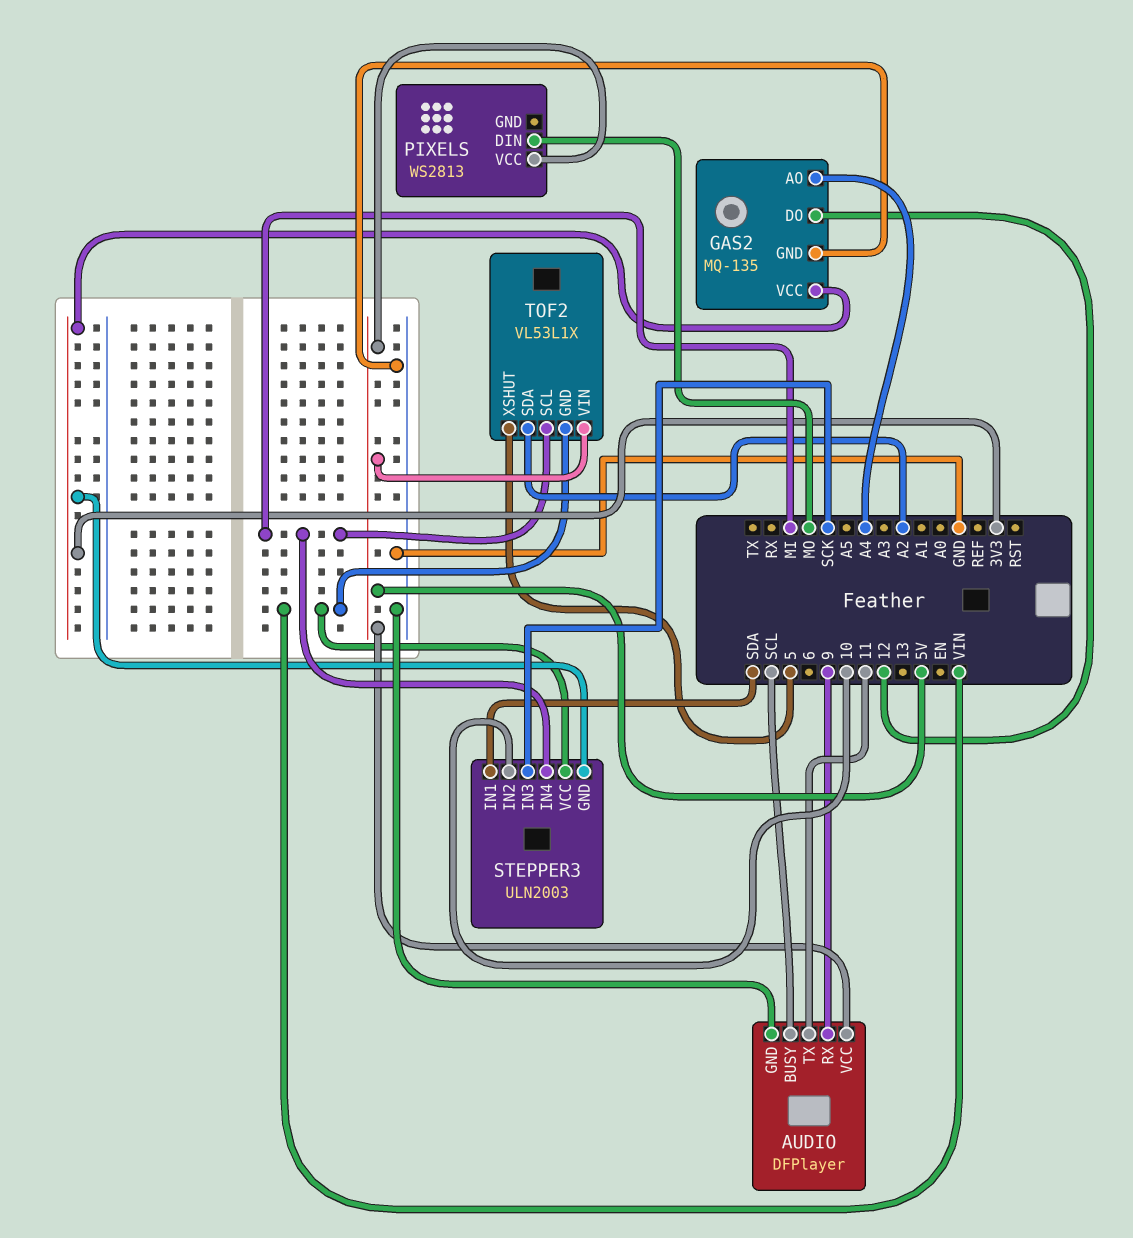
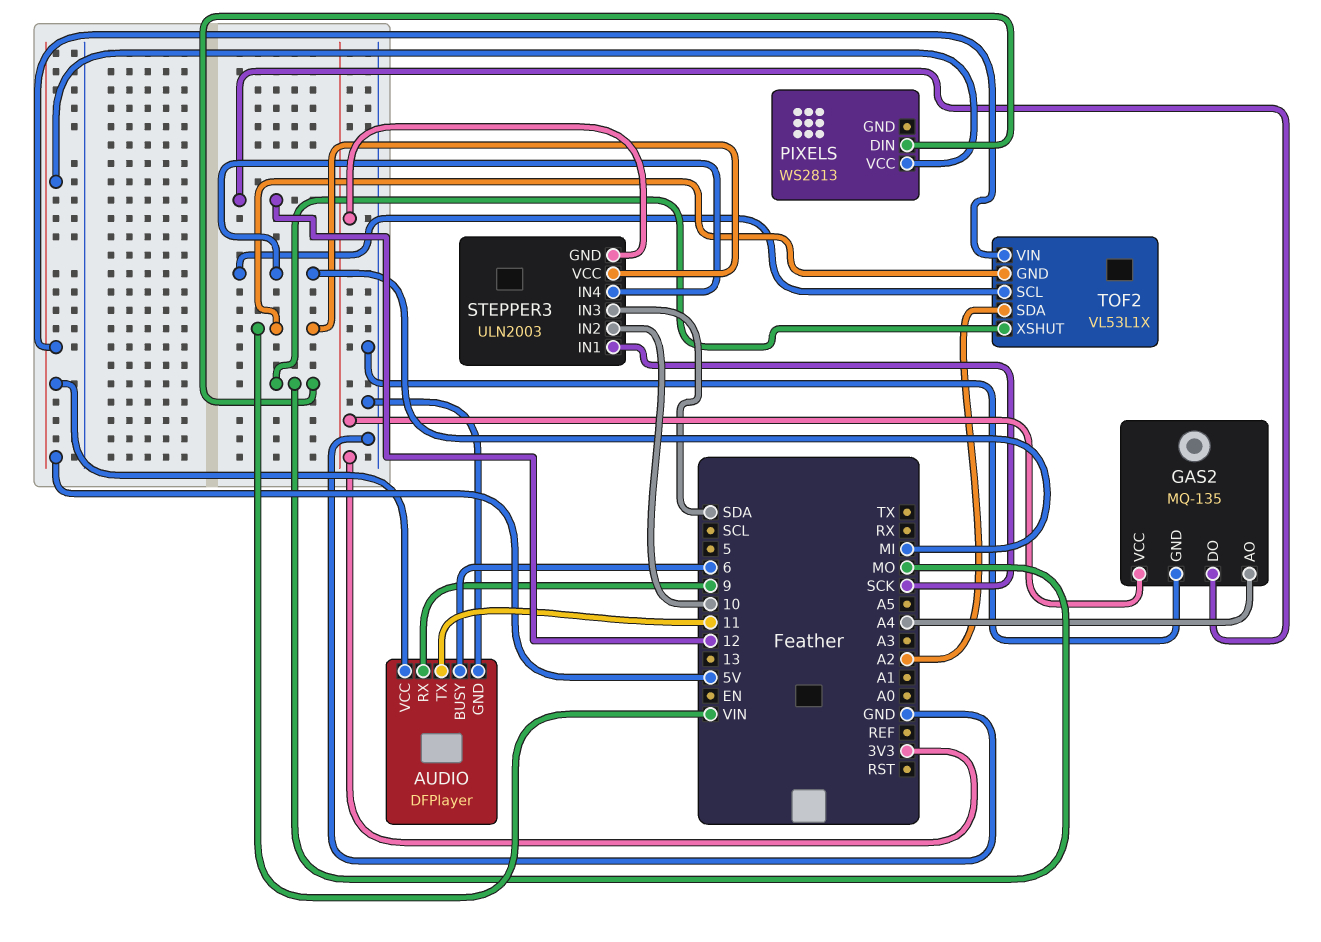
AUDIO pin BUSY: SCL -> 6
STEPPER3 pin IN1: SDA -> SCK
STEPPER3 pin IN3: SCK -> SDA
TOF2 pin XSHUT: 5 -> MO

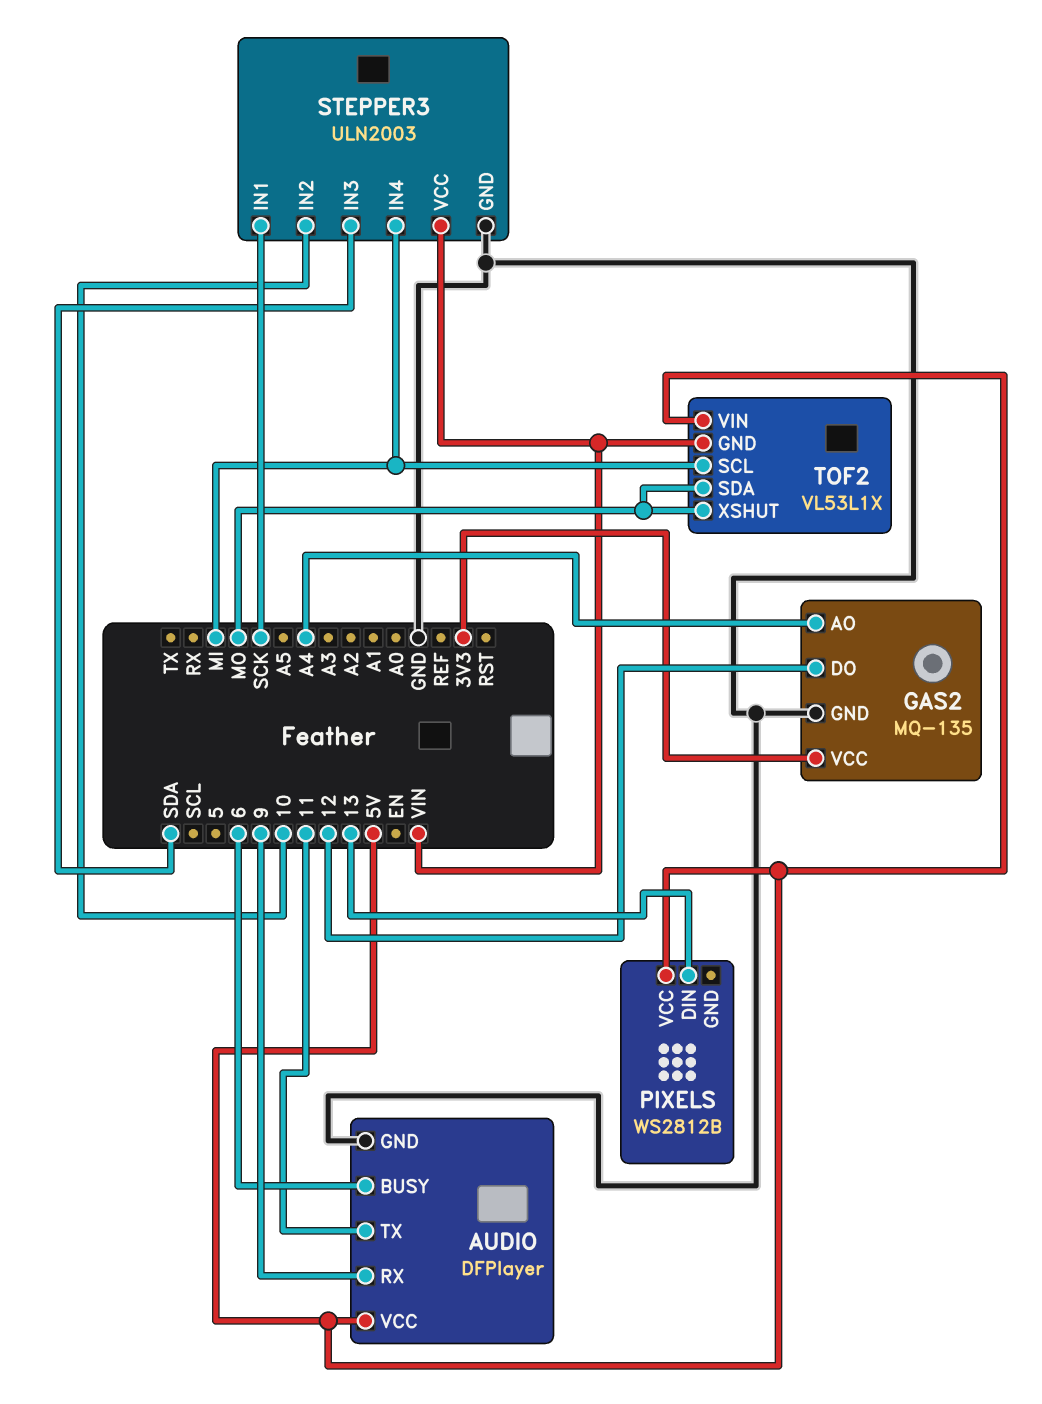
PIXELS: WS2813 -> WS2812B
PIXELS pin DIN: MO -> 13
STEPPER3 pin GND: 3V3 -> GND
TOF2 pin SDA: A2 -> MO

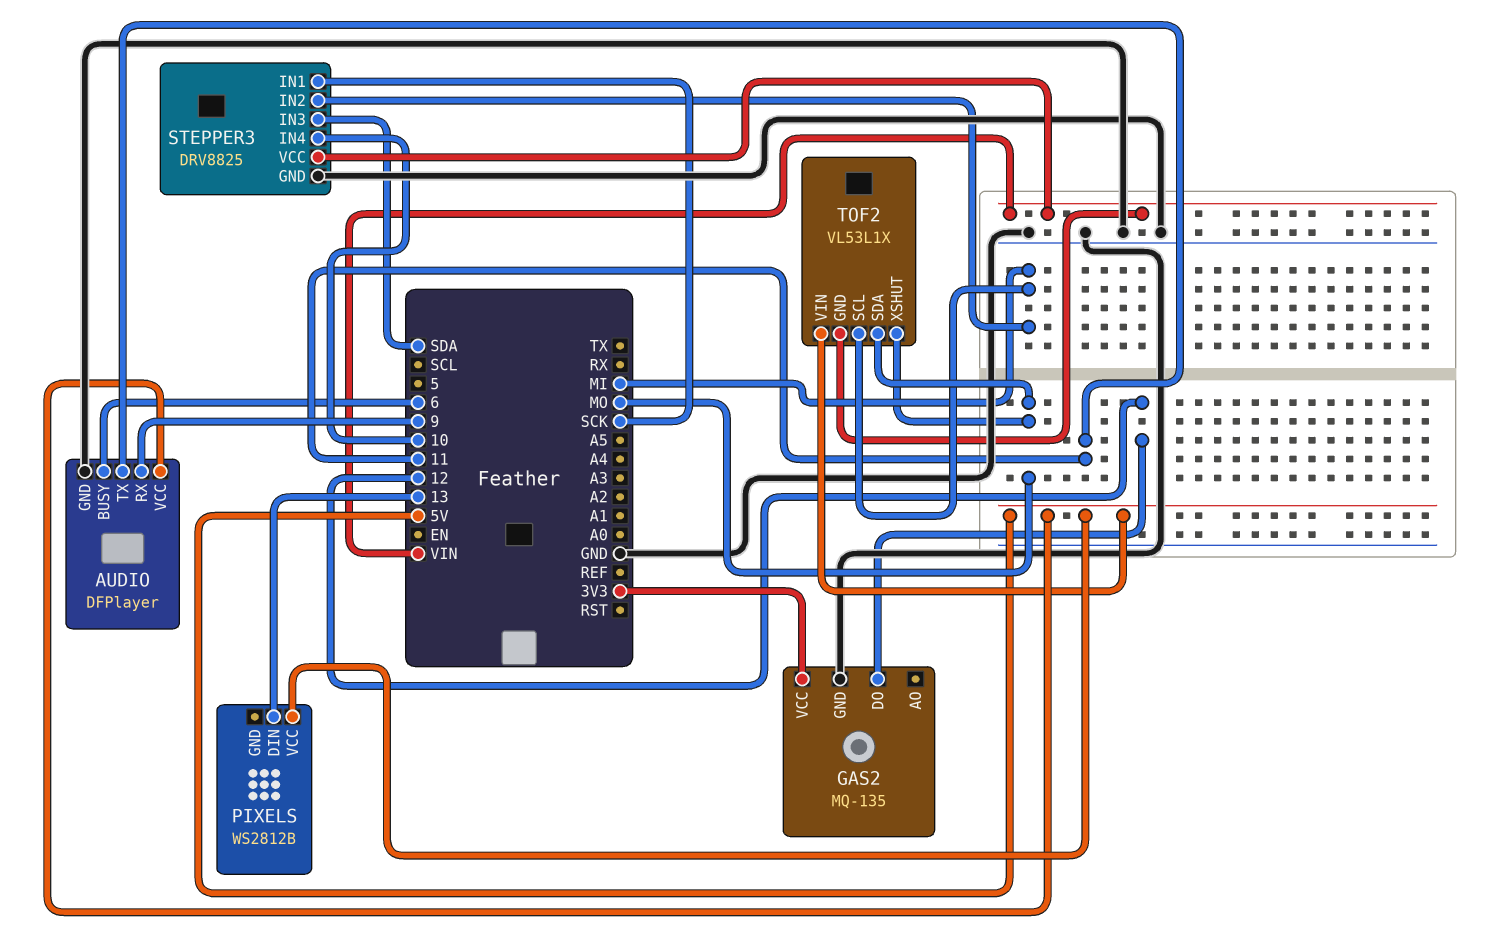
GAS2 pin AO: A4 -> none
STEPPER3: ULN2003 -> DRV8825
STEPPER3 pin IN2: 10 -> MI
STEPPER3 pin IN4: MI -> 10

